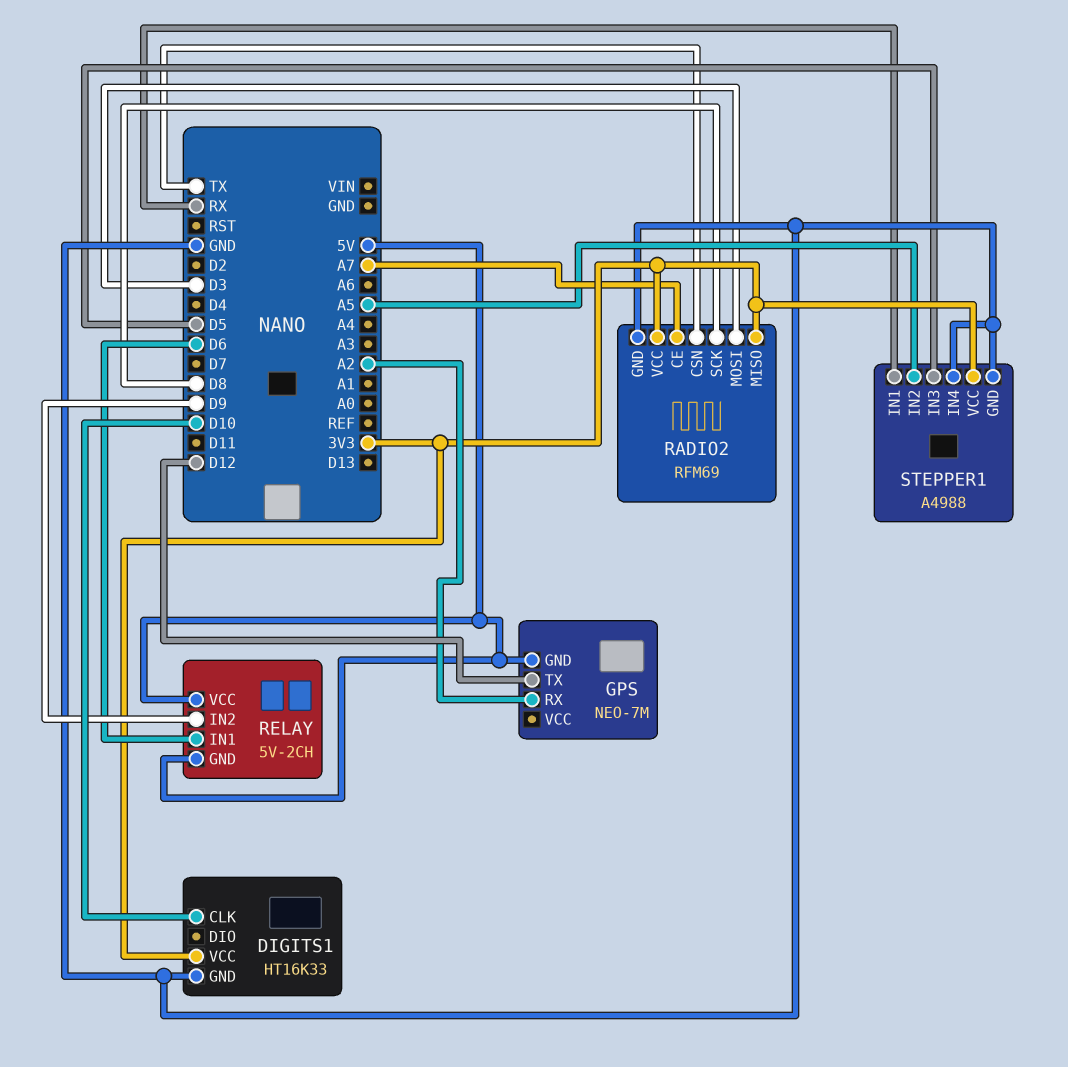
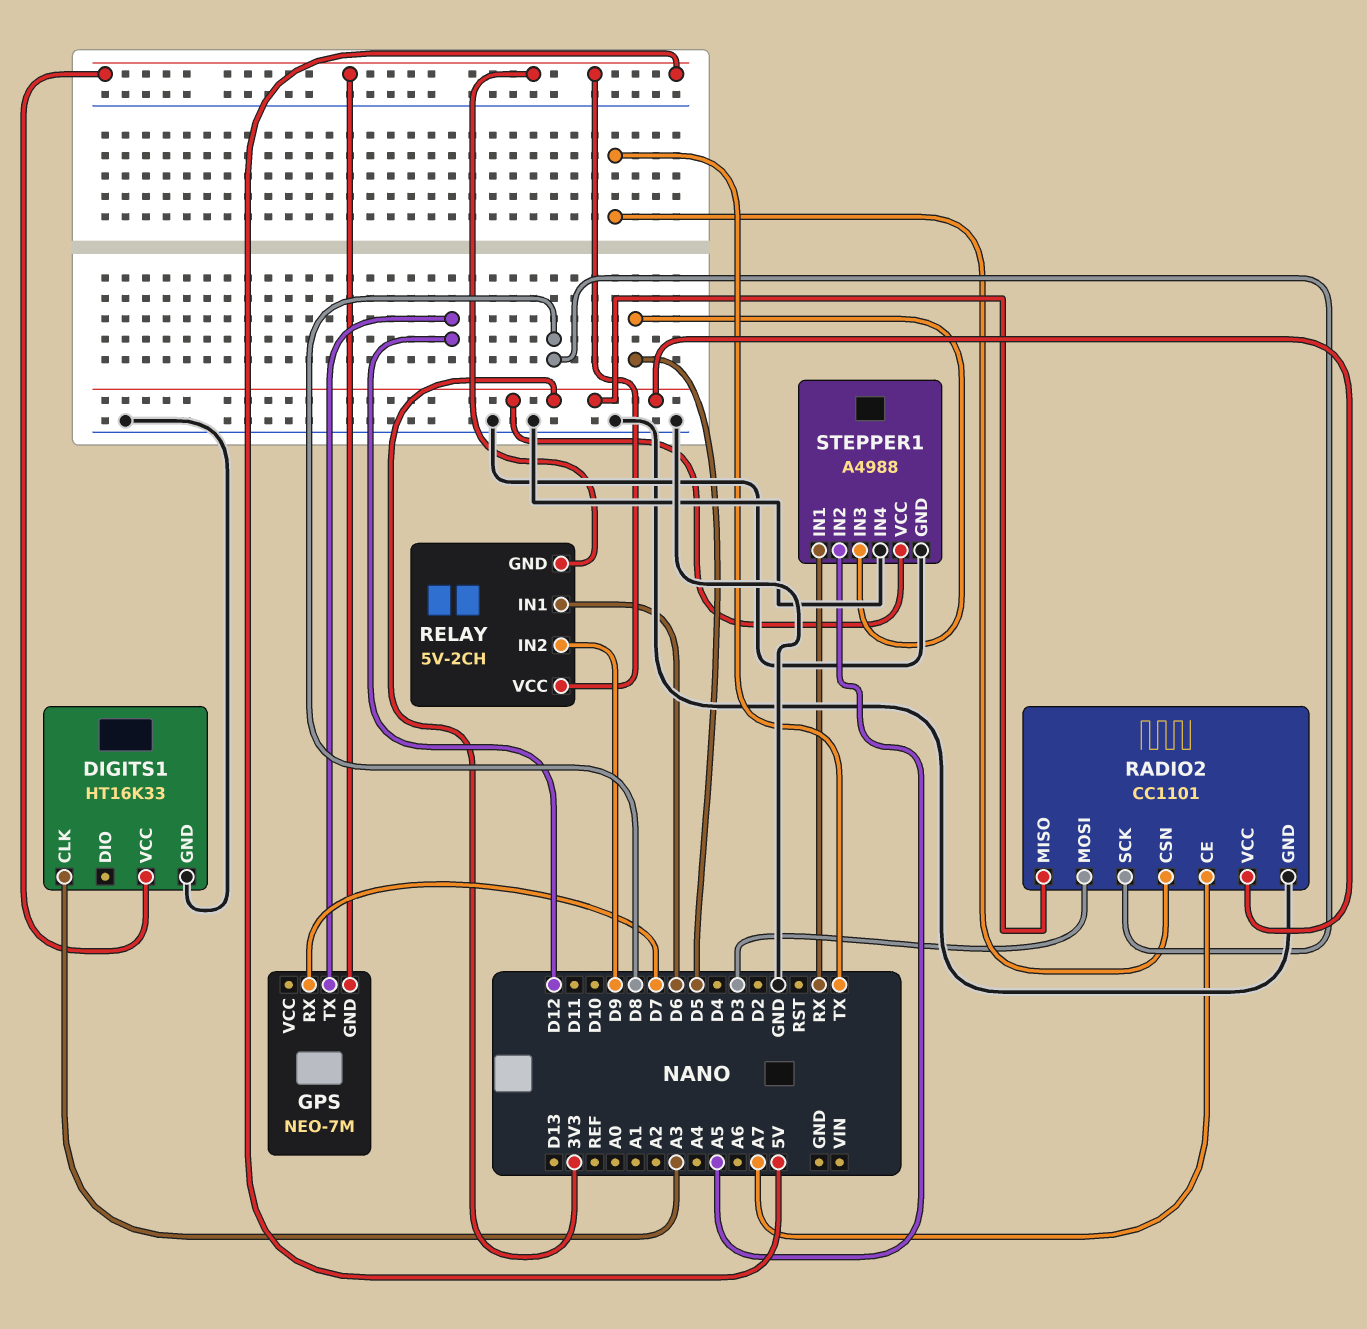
DIGITS1 pin CLK: D10 -> A3
DIGITS1 pin VCC: 3V3 -> 5V
GPS pin RX: A2 -> D7
RADIO2: RFM69 -> CC1101

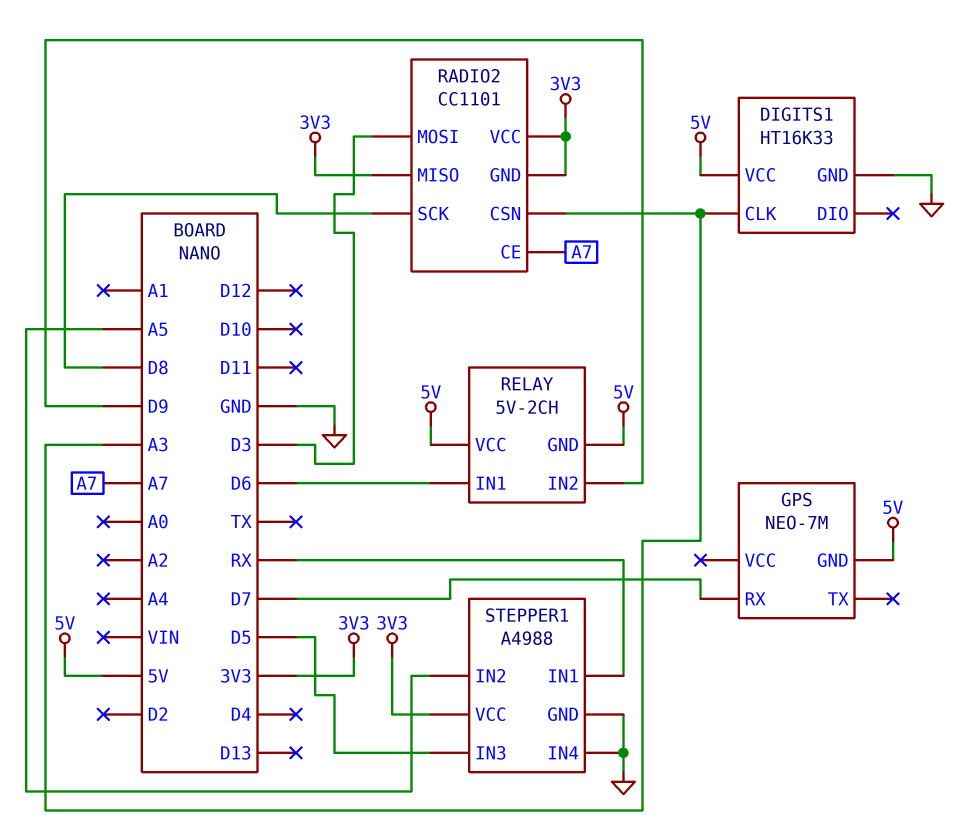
GPS pin TX: D12 -> none
RADIO2 pin CSN: TX -> A3
RADIO2 pin GND: GND -> 3V3

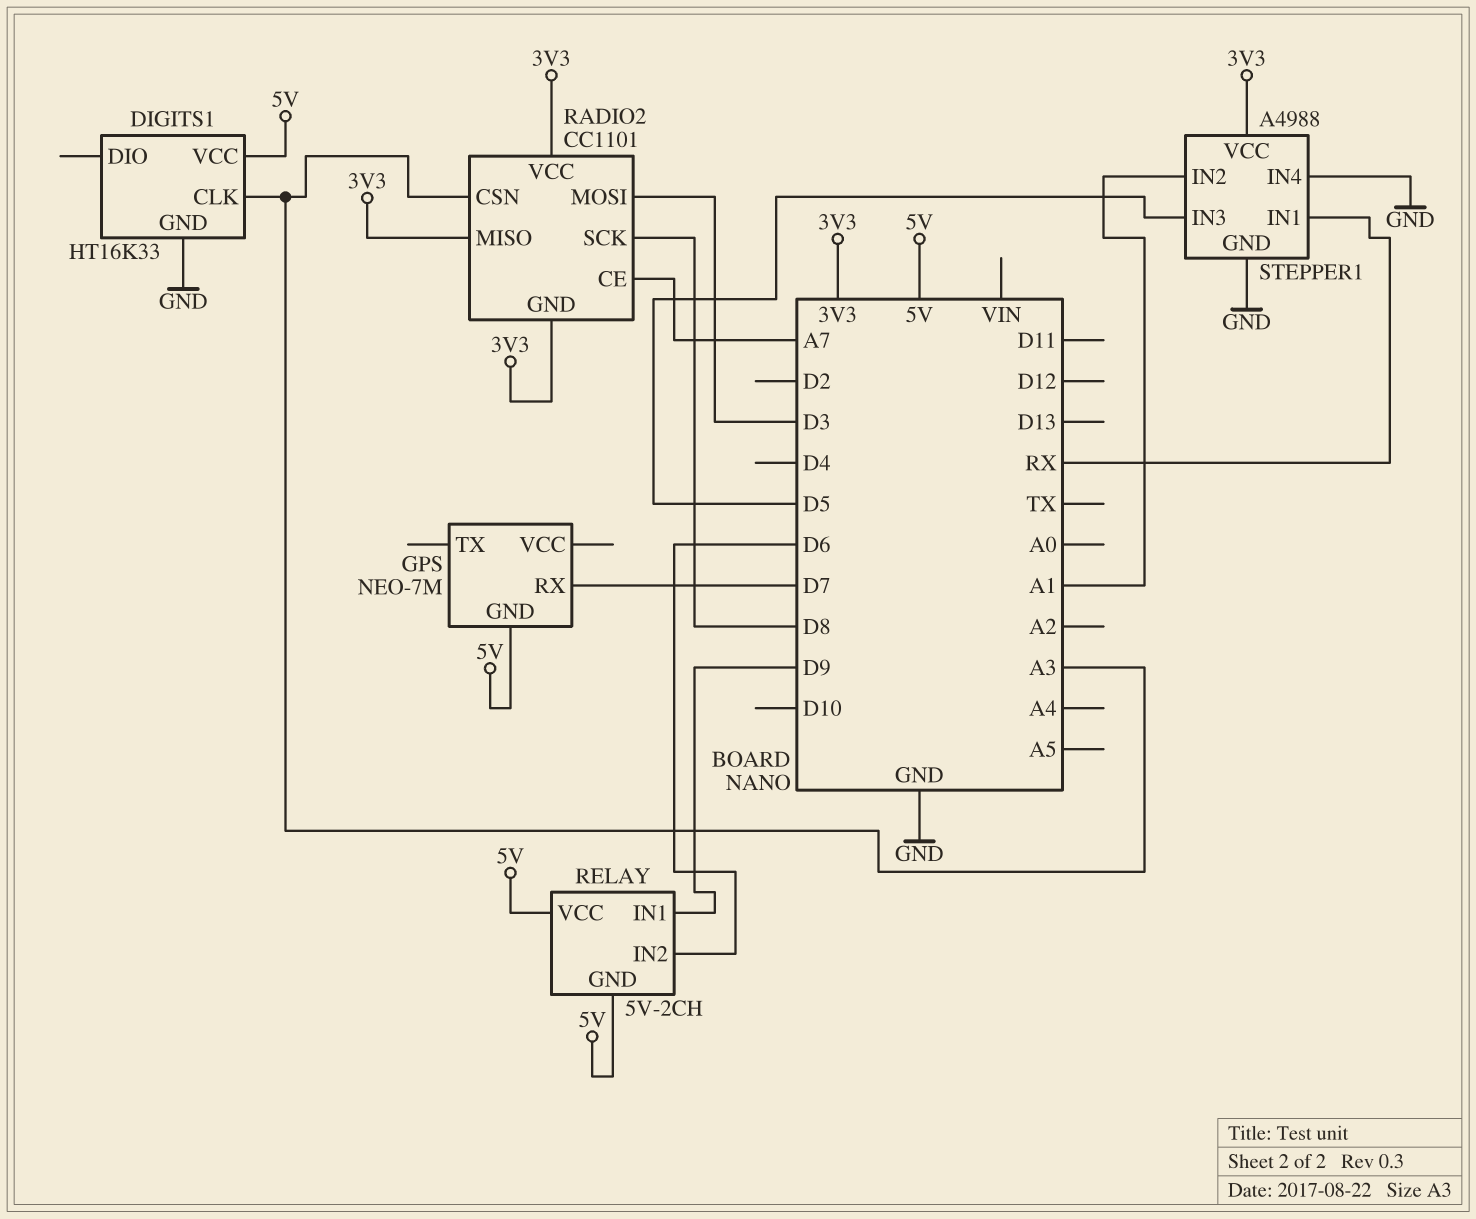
RELAY pin IN1: D6 -> D9
RELAY pin IN2: D9 -> D6
STEPPER1 pin IN2: A5 -> A1

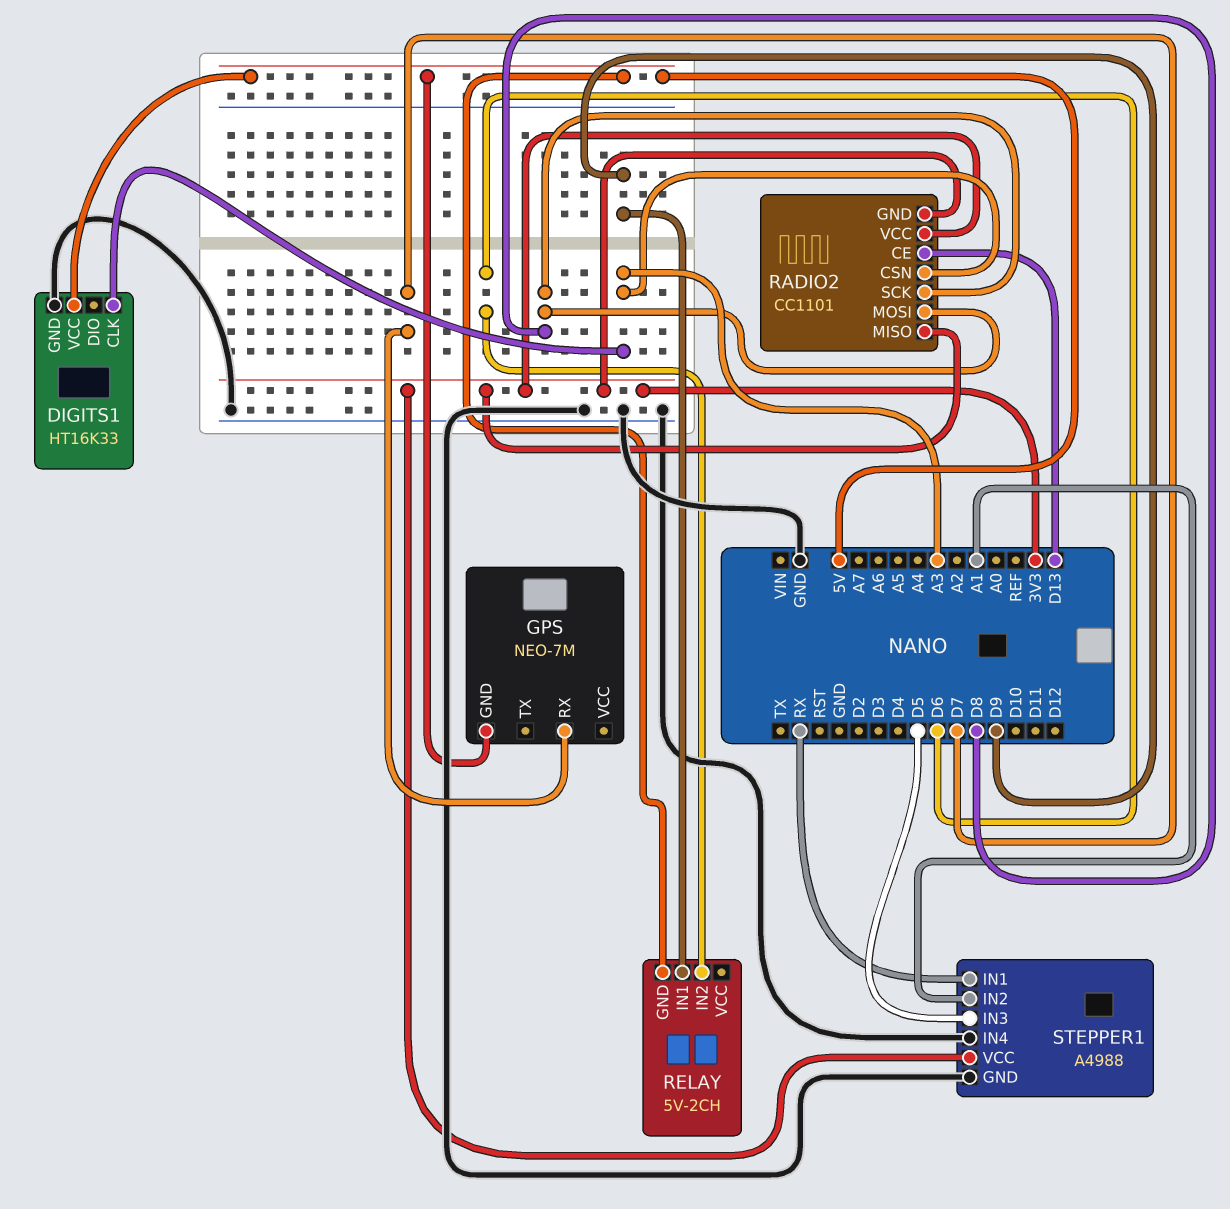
RADIO2 pin CE: A7 -> D13
RADIO2 pin MOSI: D3 -> D8
RELAY pin VCC: 5V -> none

